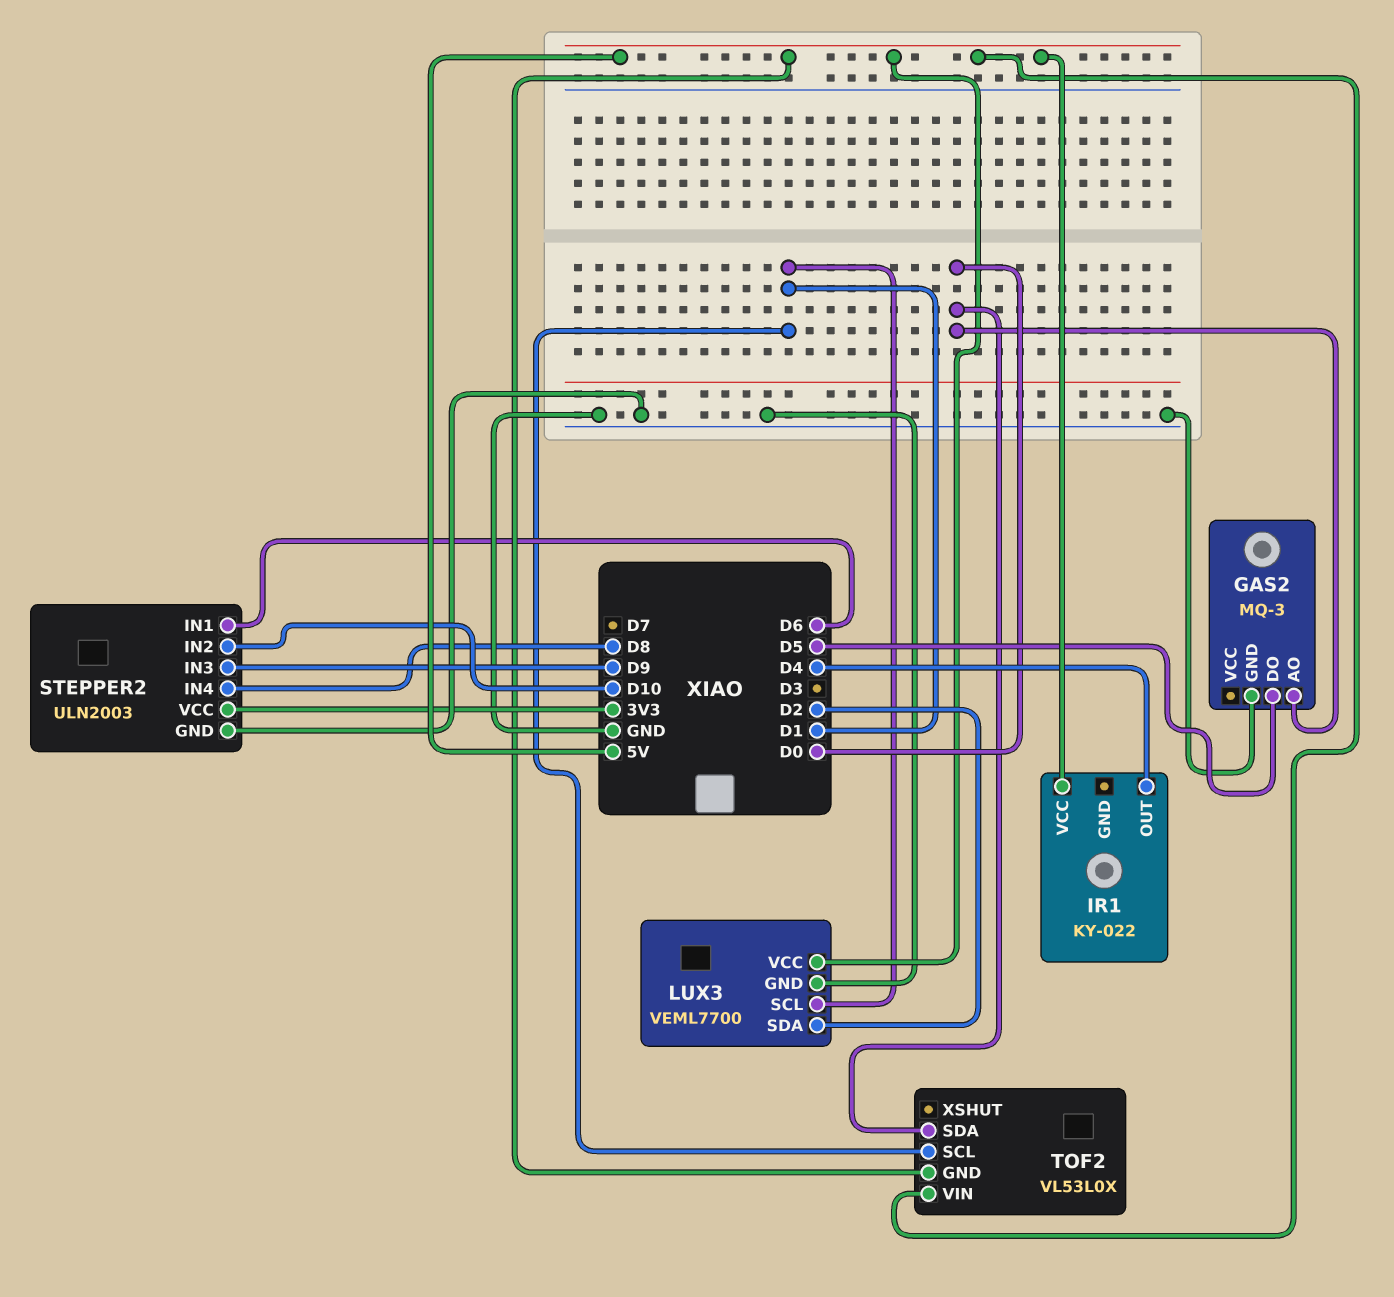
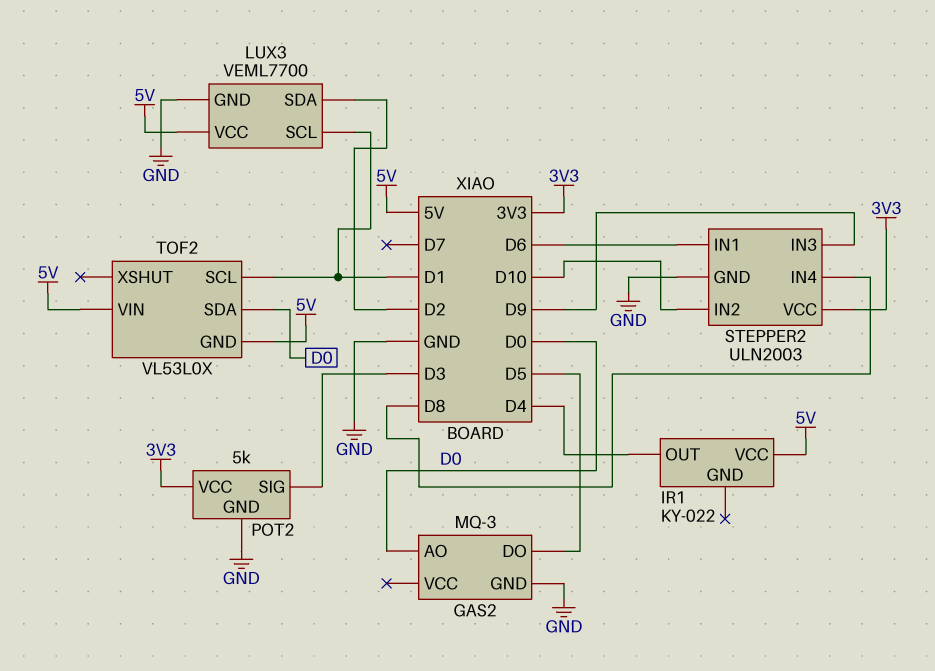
POT2: none -> 5k
POT2 pin GND: none -> GND
POT2 pin SIG: none -> D3
POT2 pin VCC: none -> 3V3

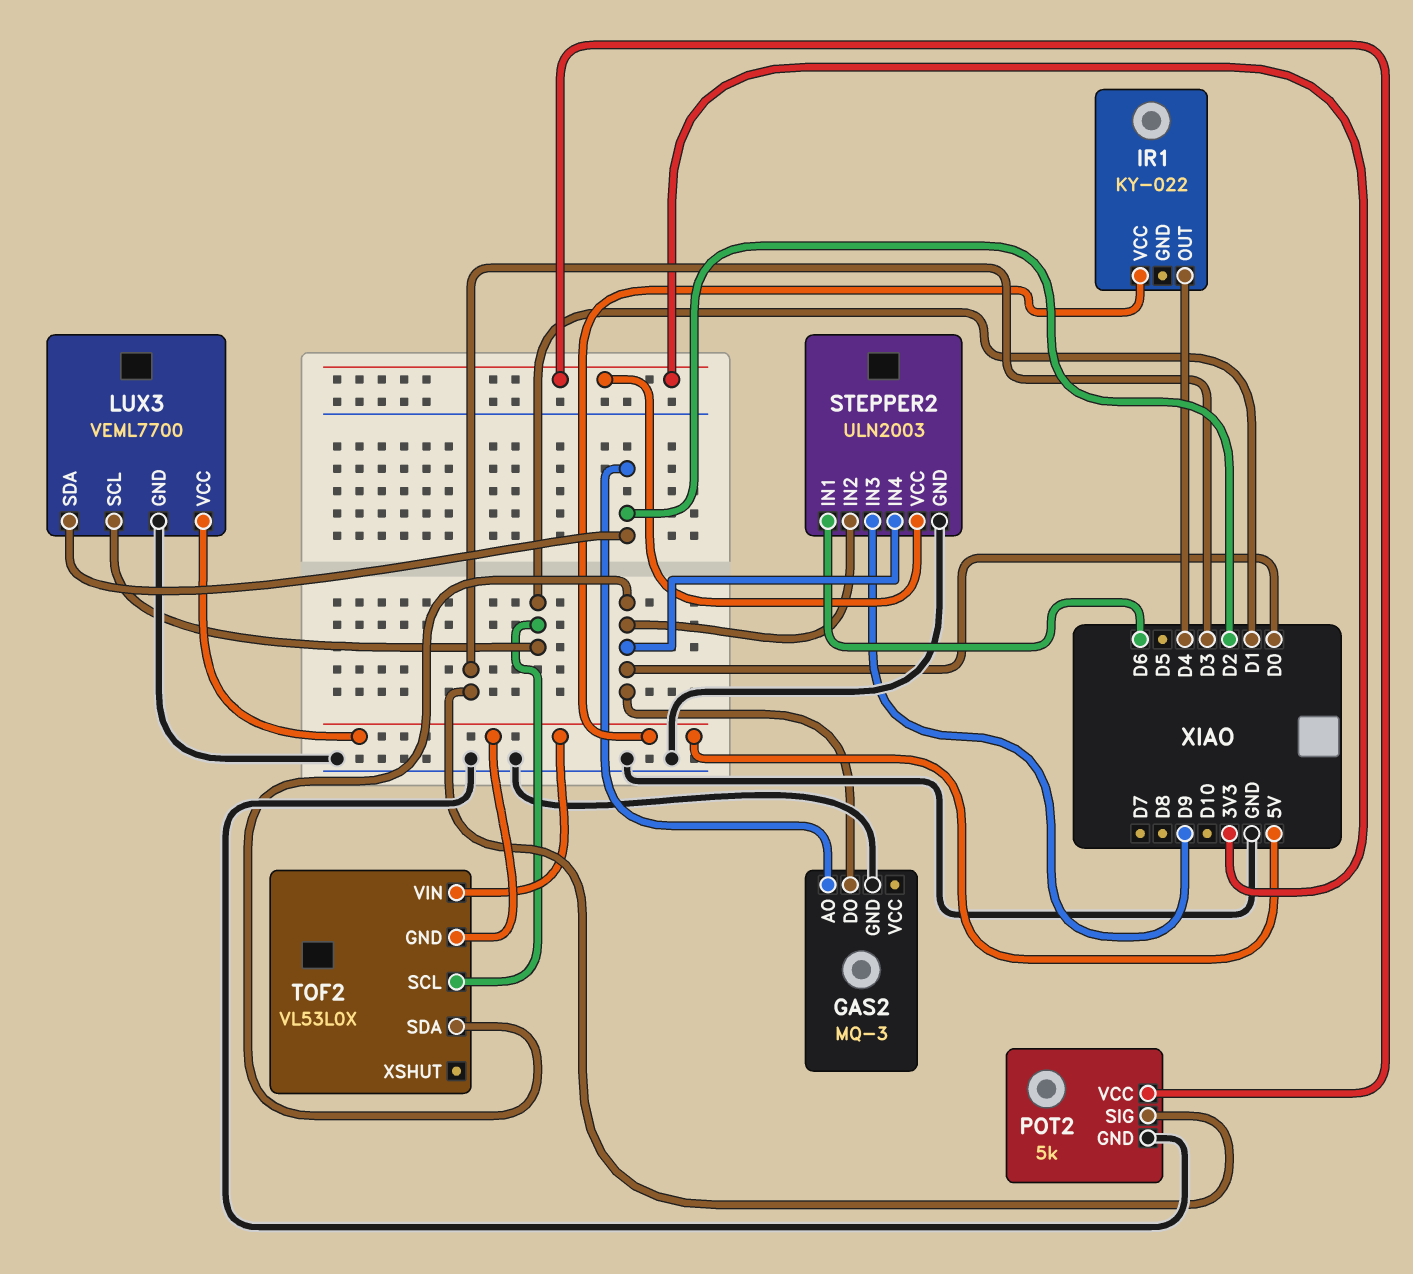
GAS2 pin AO: D0 -> D2
GAS2 pin DO: D5 -> D0
STEPPER2 pin IN2: D10 -> D0
STEPPER2 pin IN4: D8 -> D0

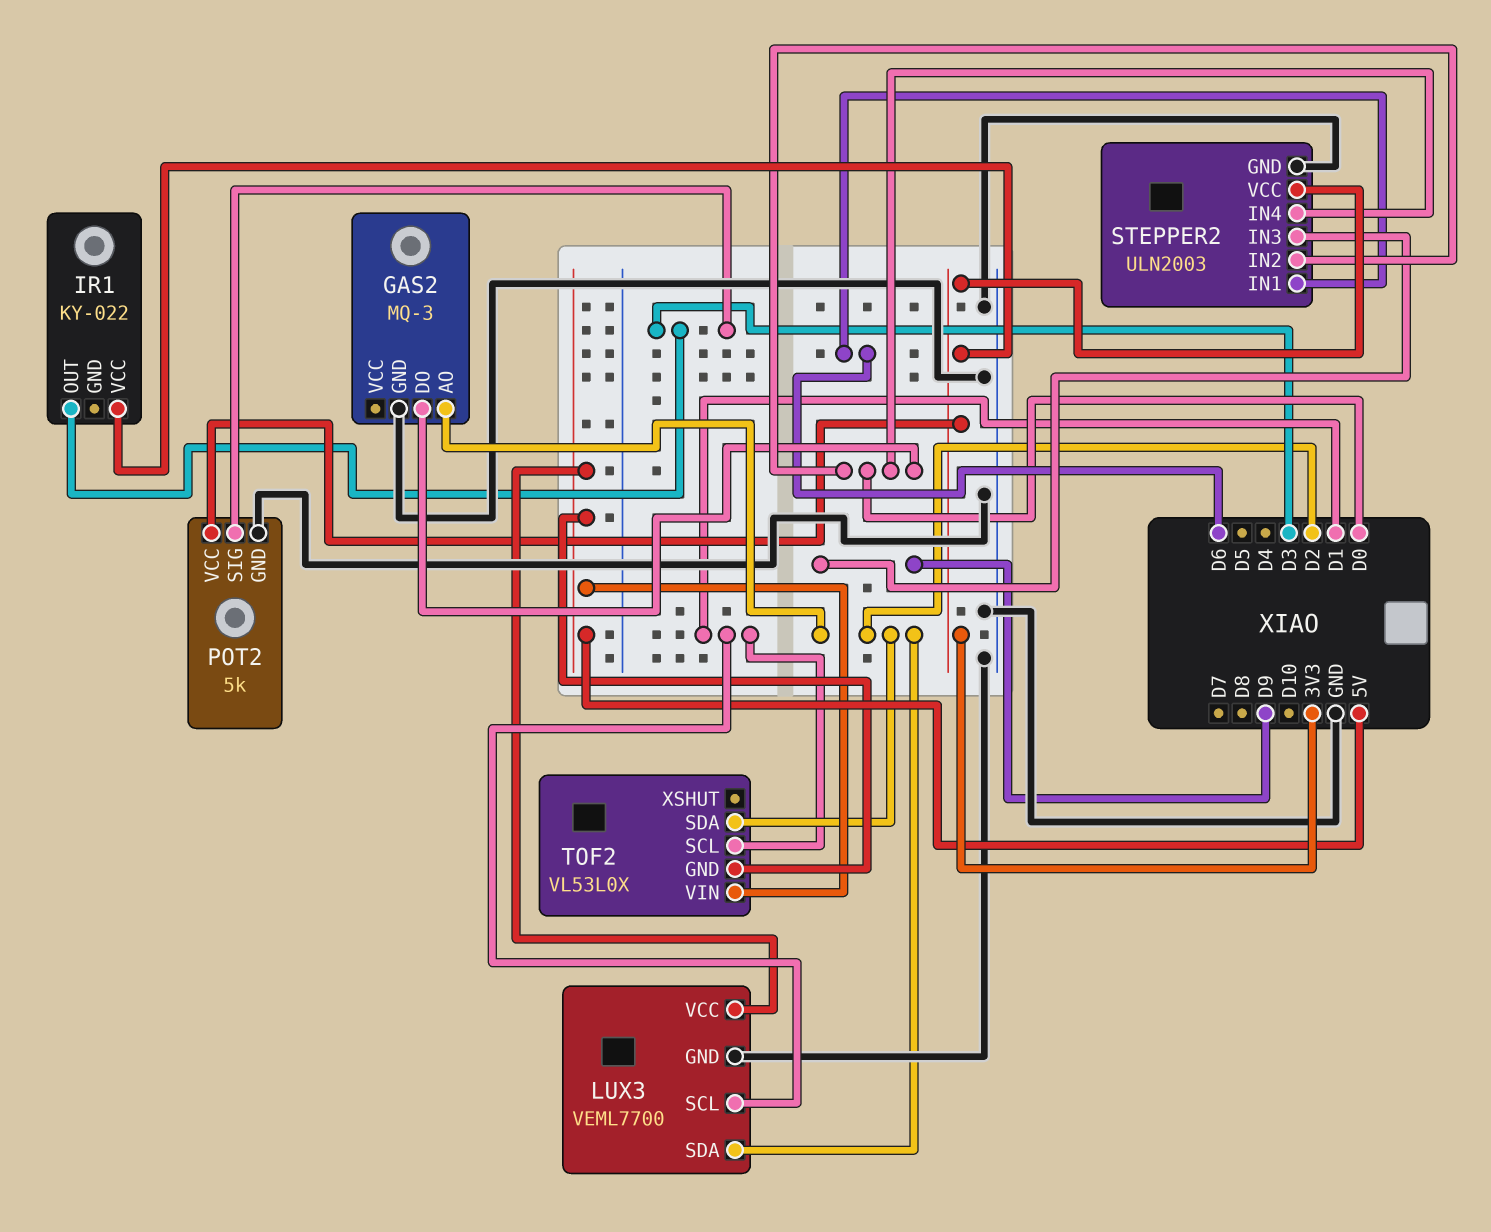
IR1 pin OUT: D4 -> D3
IR1 pin VCC: 5V -> 3V3
TOF2 pin SDA: D0 -> D2

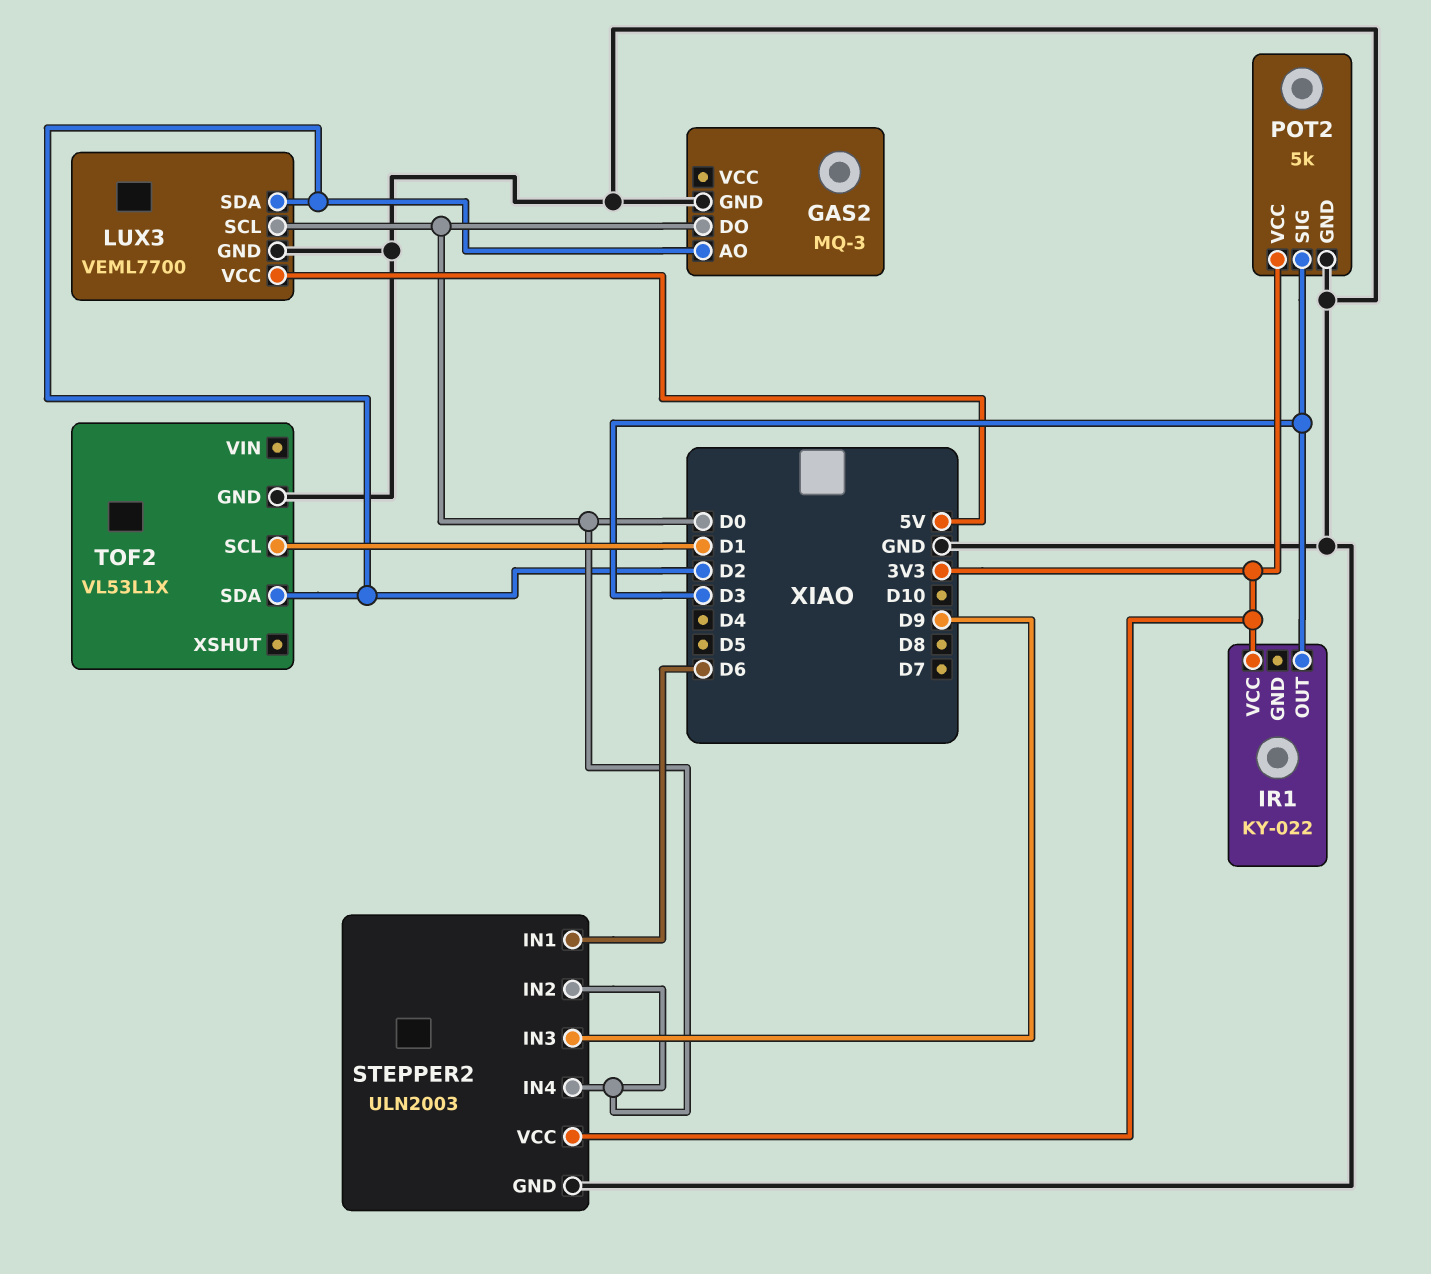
LUX3 pin SCL: D1 -> D0
TOF2: VL53L0X -> VL53L1X
TOF2 pin GND: 5V -> GND
TOF2 pin VIN: 5V -> none

